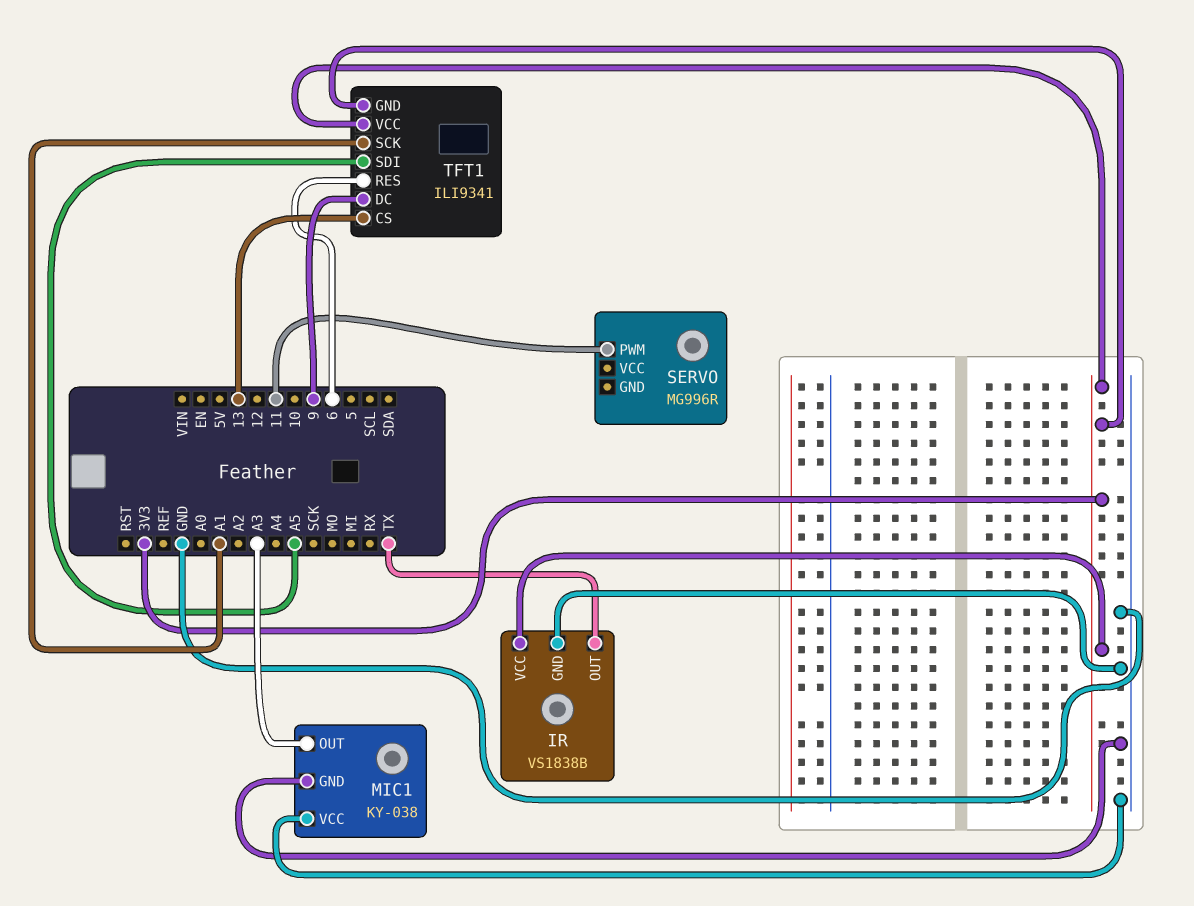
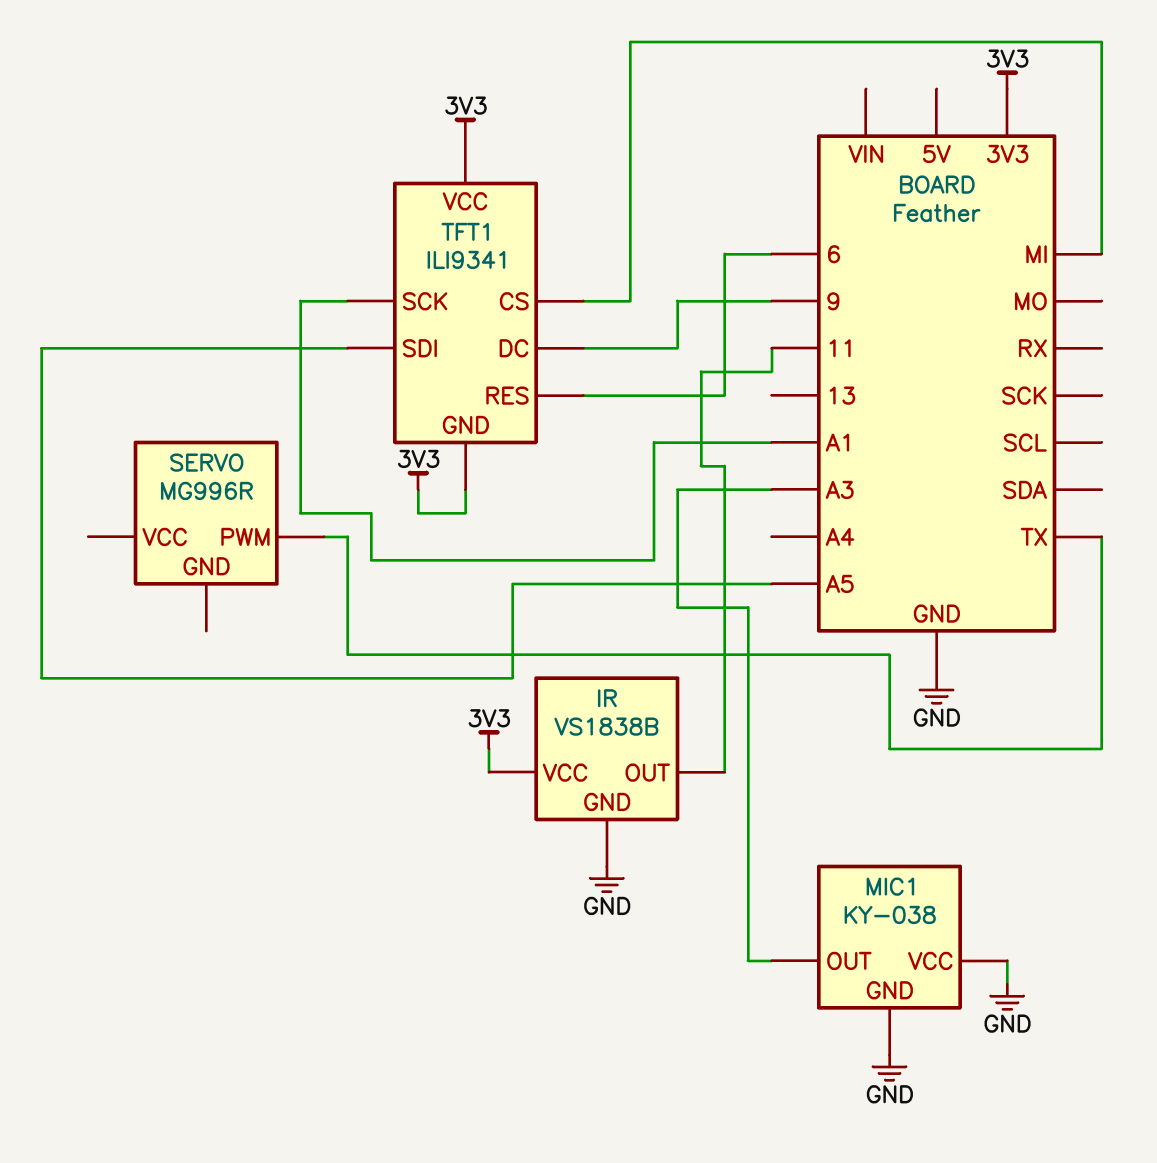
IR pin OUT: TX -> 11
SERVO pin PWM: 11 -> TX
TFT1 pin CS: 13 -> MI

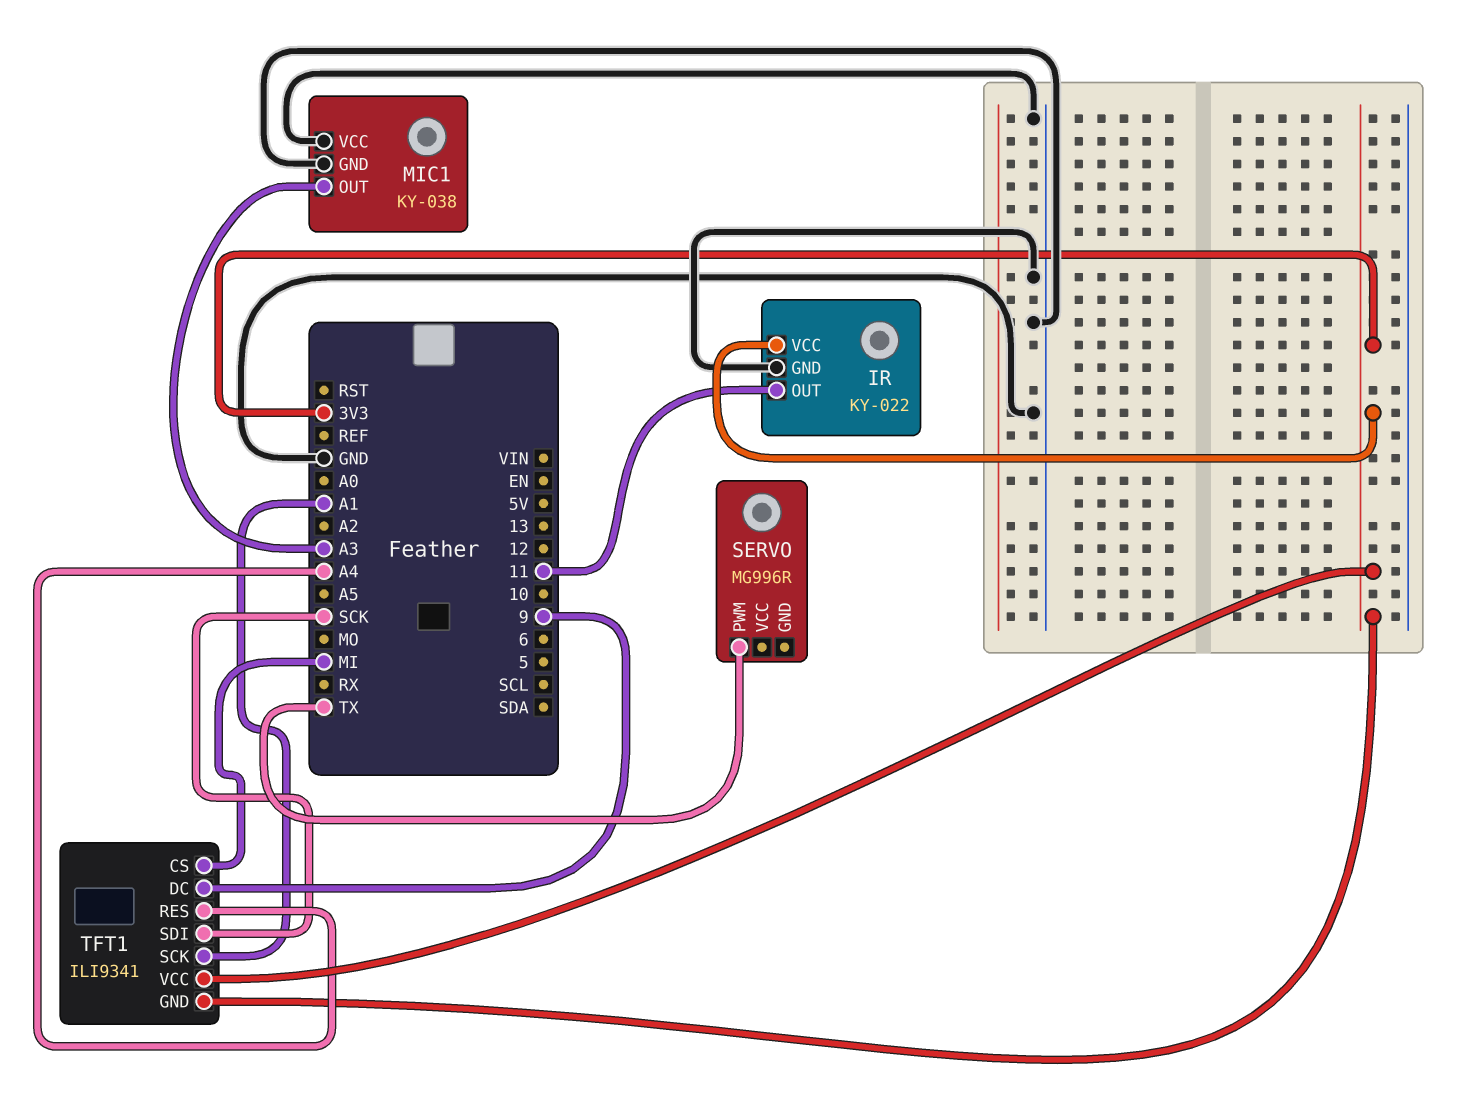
IR: VS1838B -> KY-022
TFT1 pin RES: 6 -> A4
TFT1 pin SDI: A5 -> SCK

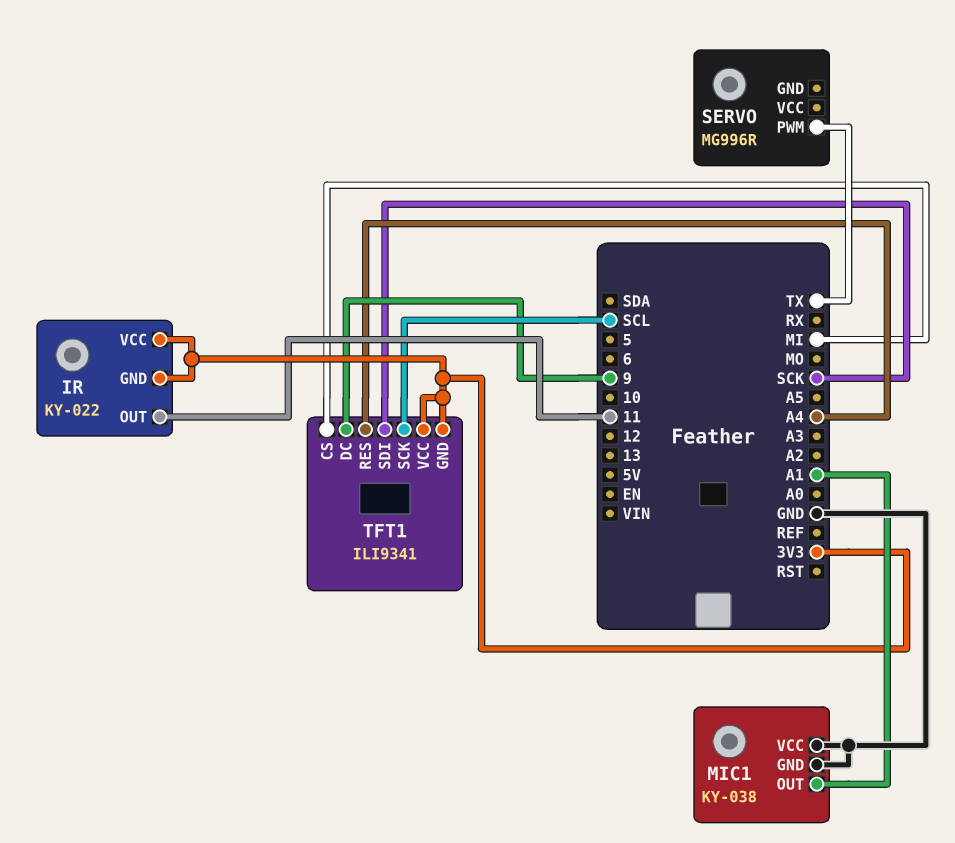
IR pin GND: GND -> 3V3
MIC1 pin OUT: A3 -> A1
TFT1 pin SCK: A1 -> SCL

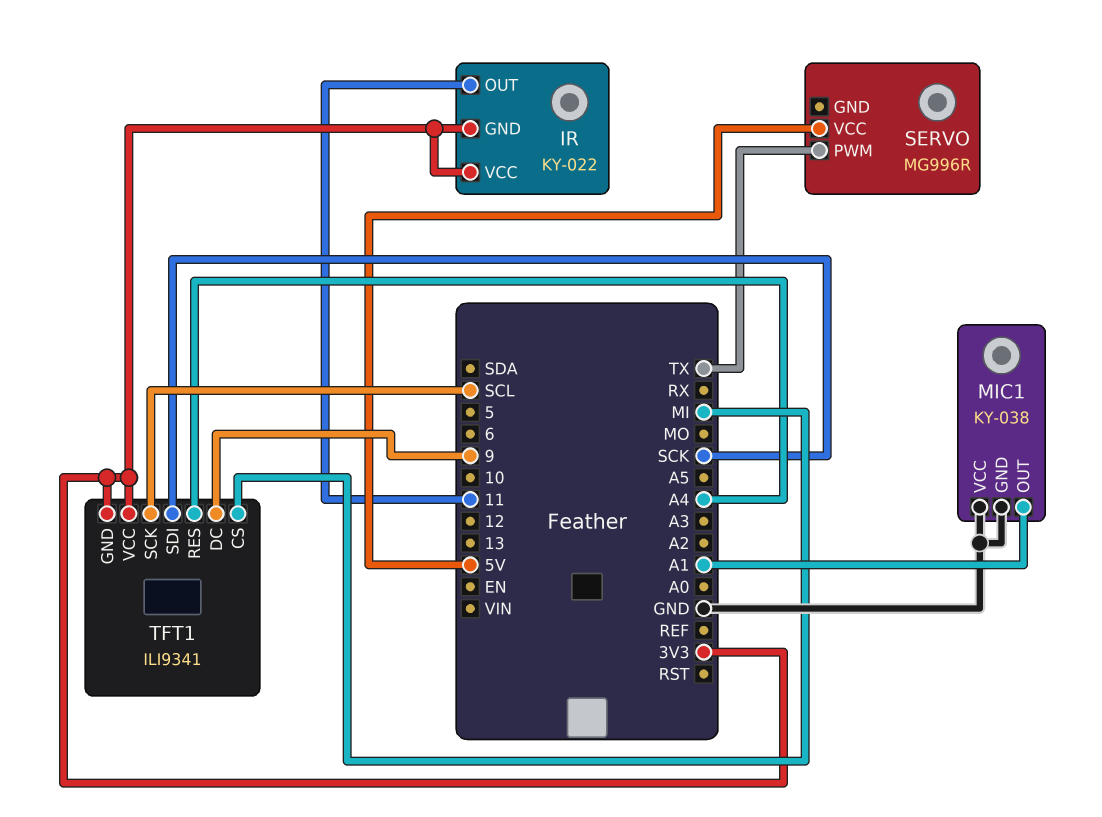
SERVO pin VCC: none -> 5V

